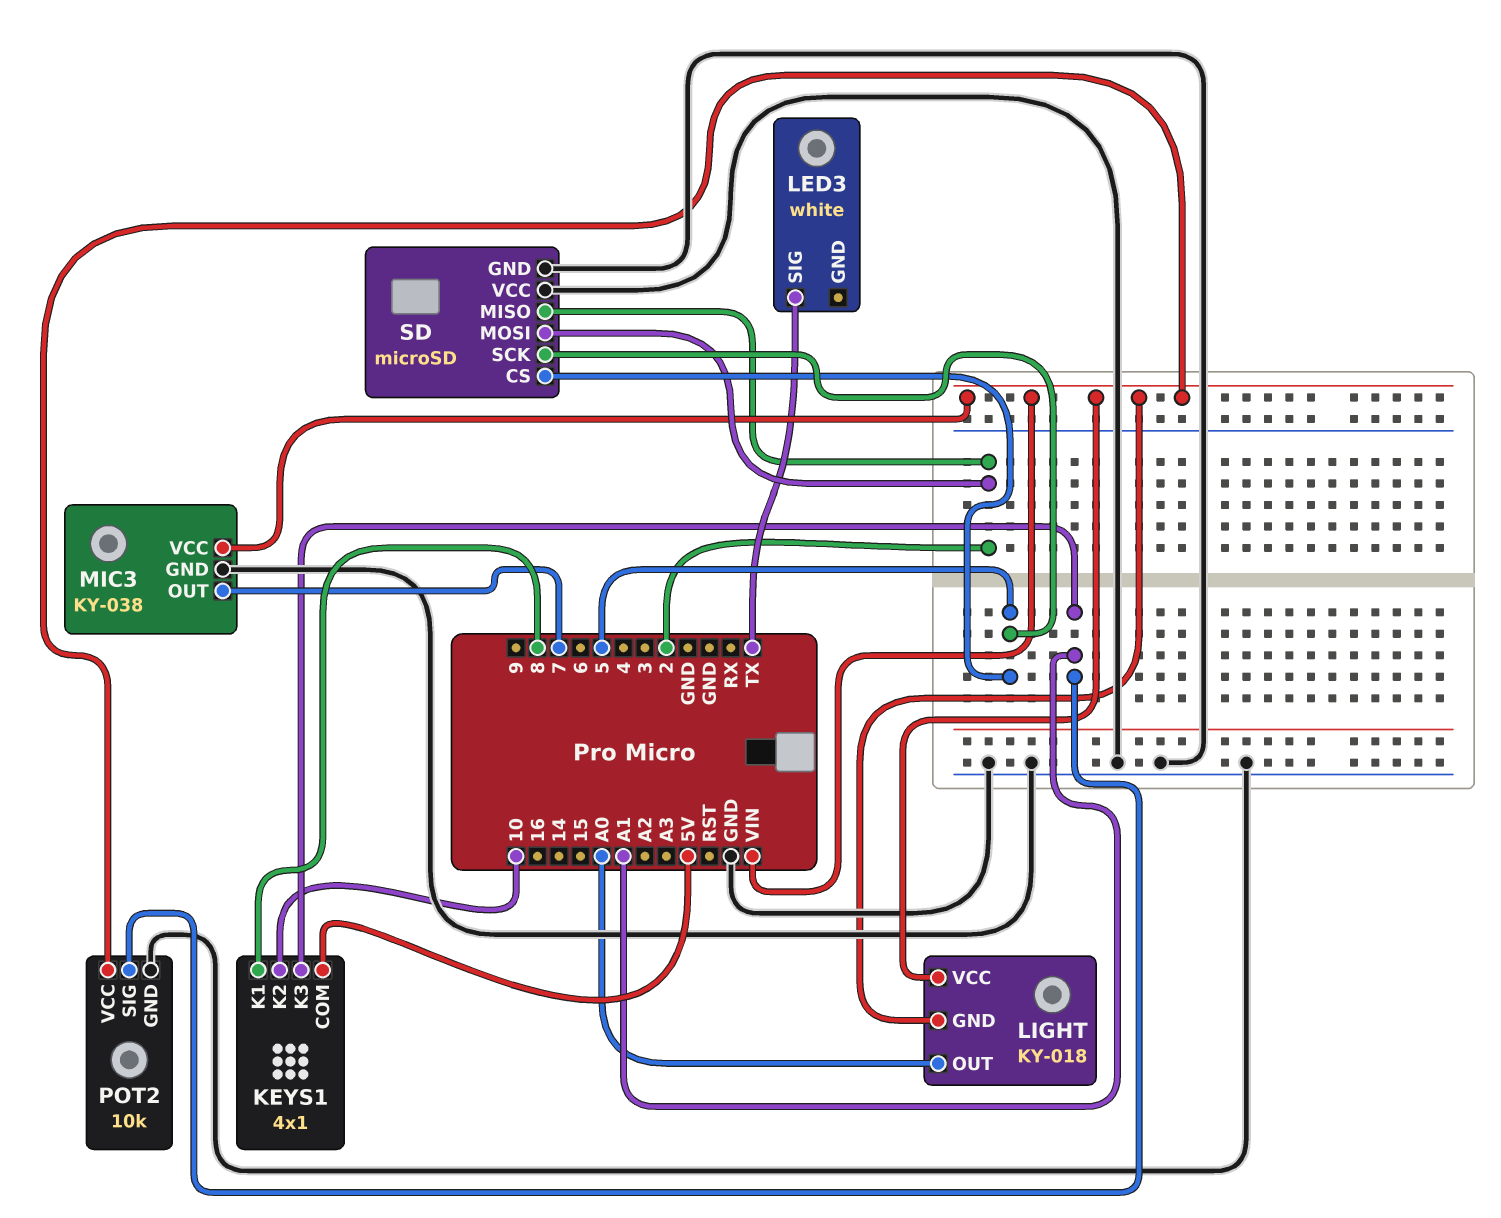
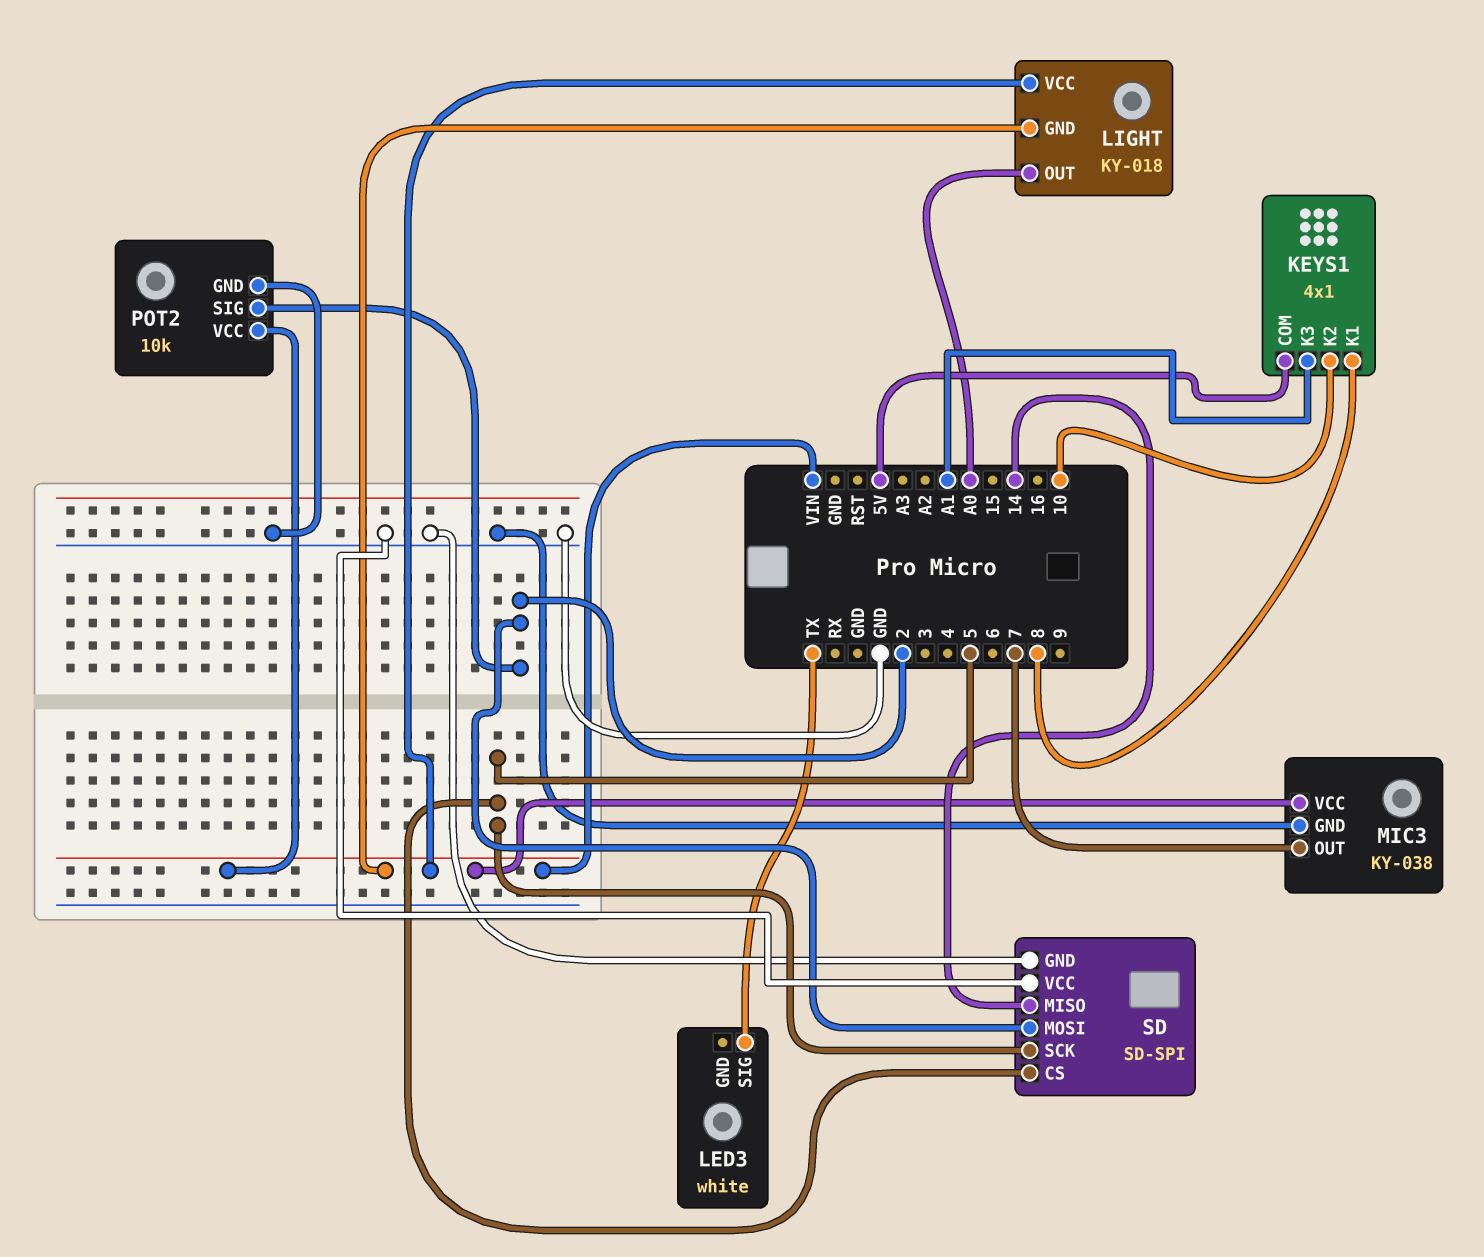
POT2 pin SIG: A1 -> 2
SD: microSD -> SD-SPI
SD pin MISO: 2 -> 14

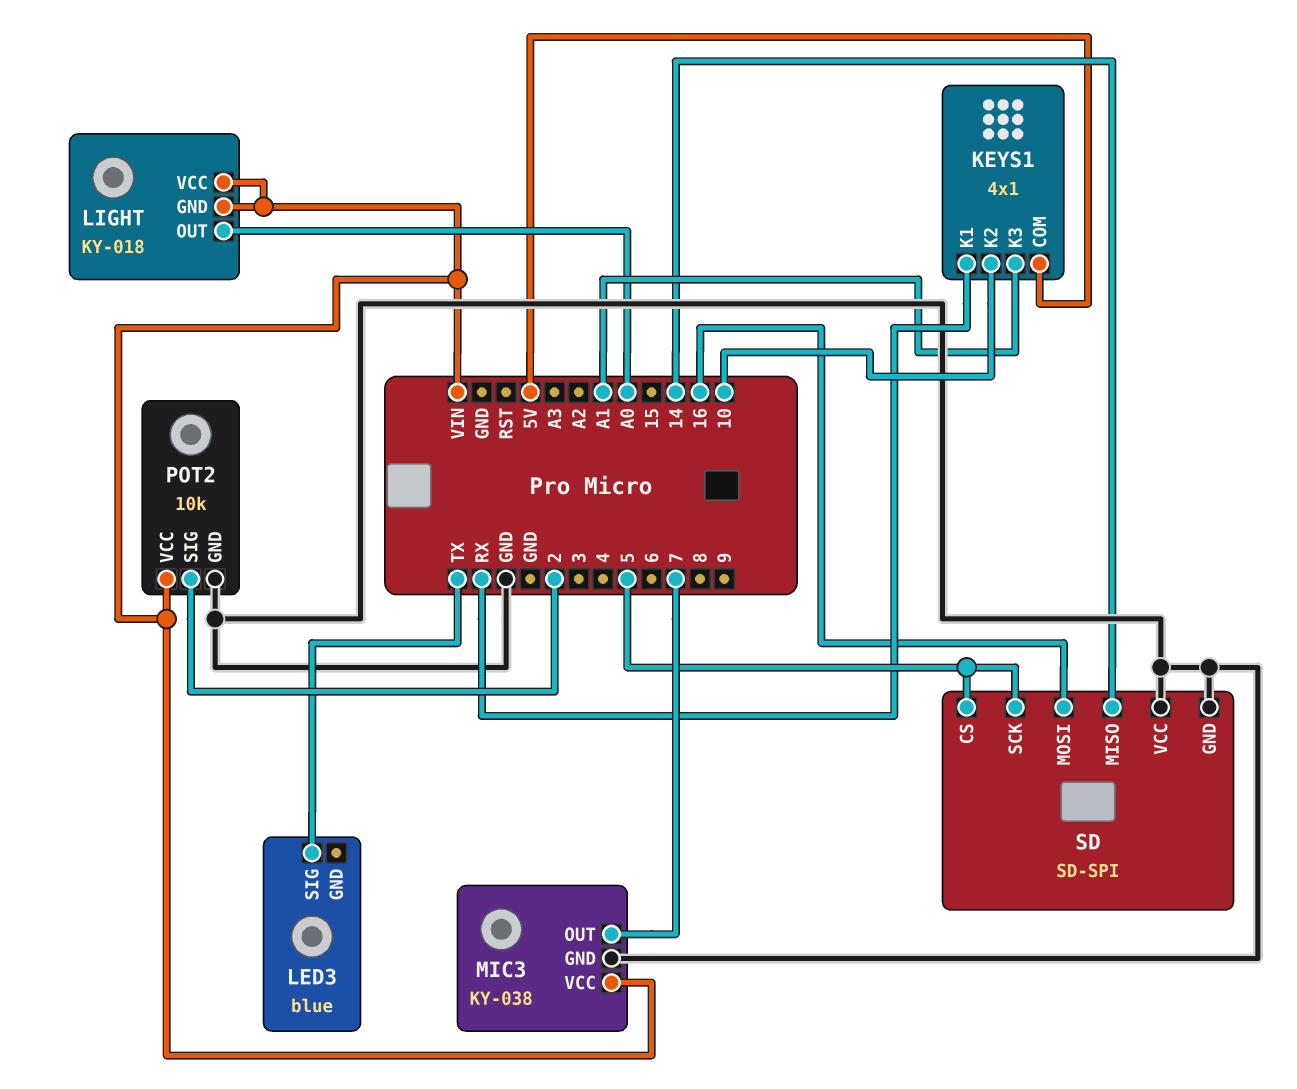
KEYS1 pin K1: 8 -> RX
LED3: white -> blue
SD pin MOSI: 2 -> 16

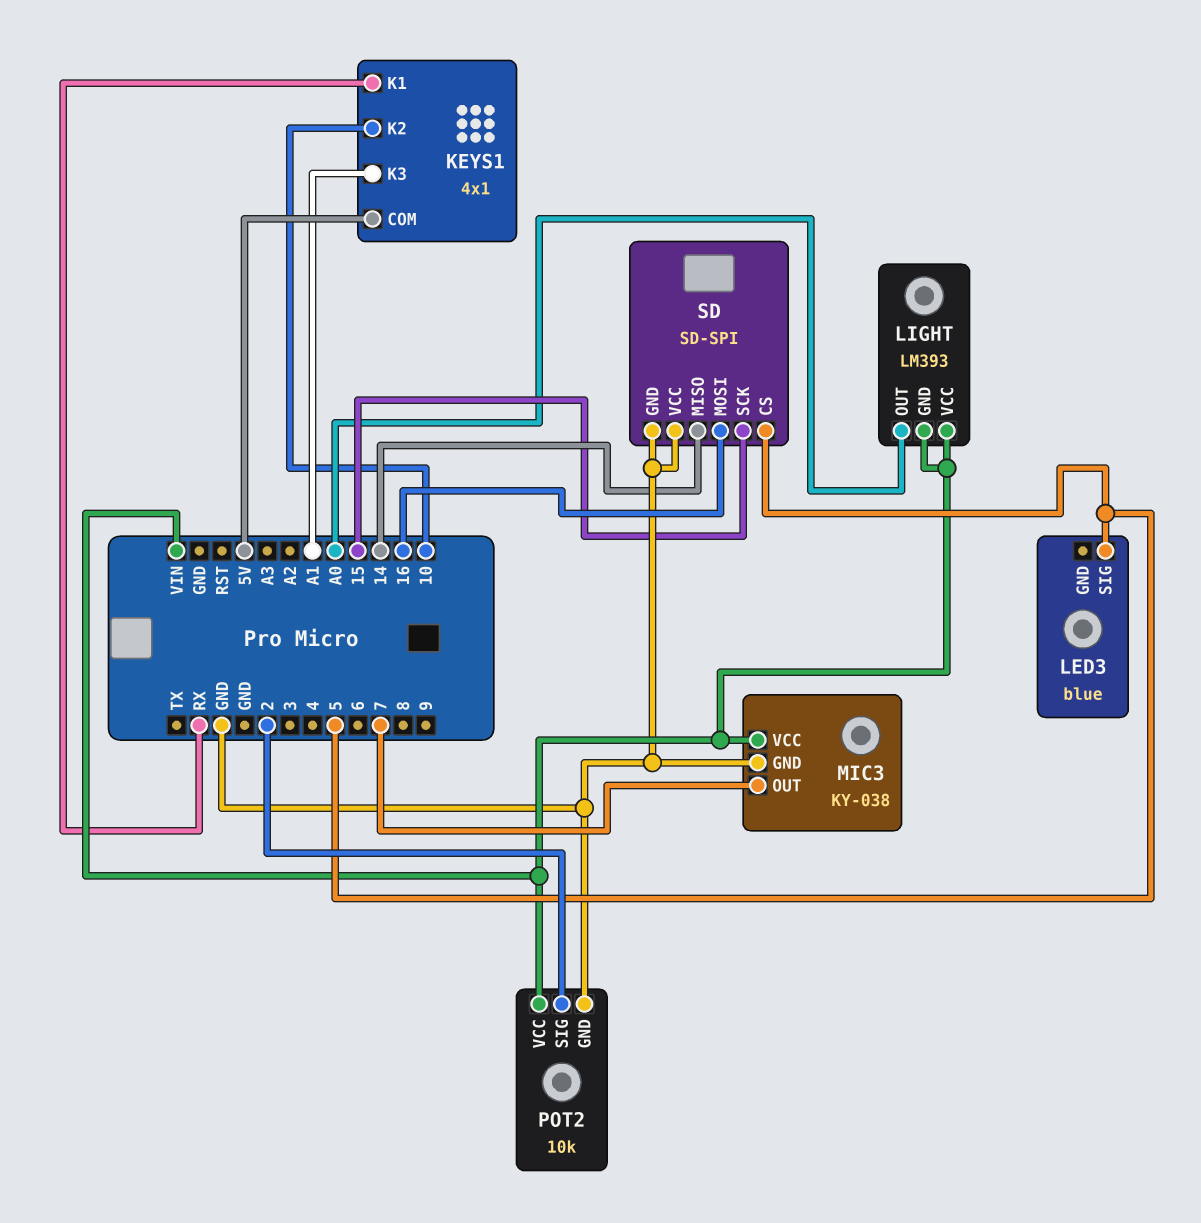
LED3 pin SIG: TX -> 5
LIGHT: KY-018 -> LM393
SD pin SCK: 5 -> 15

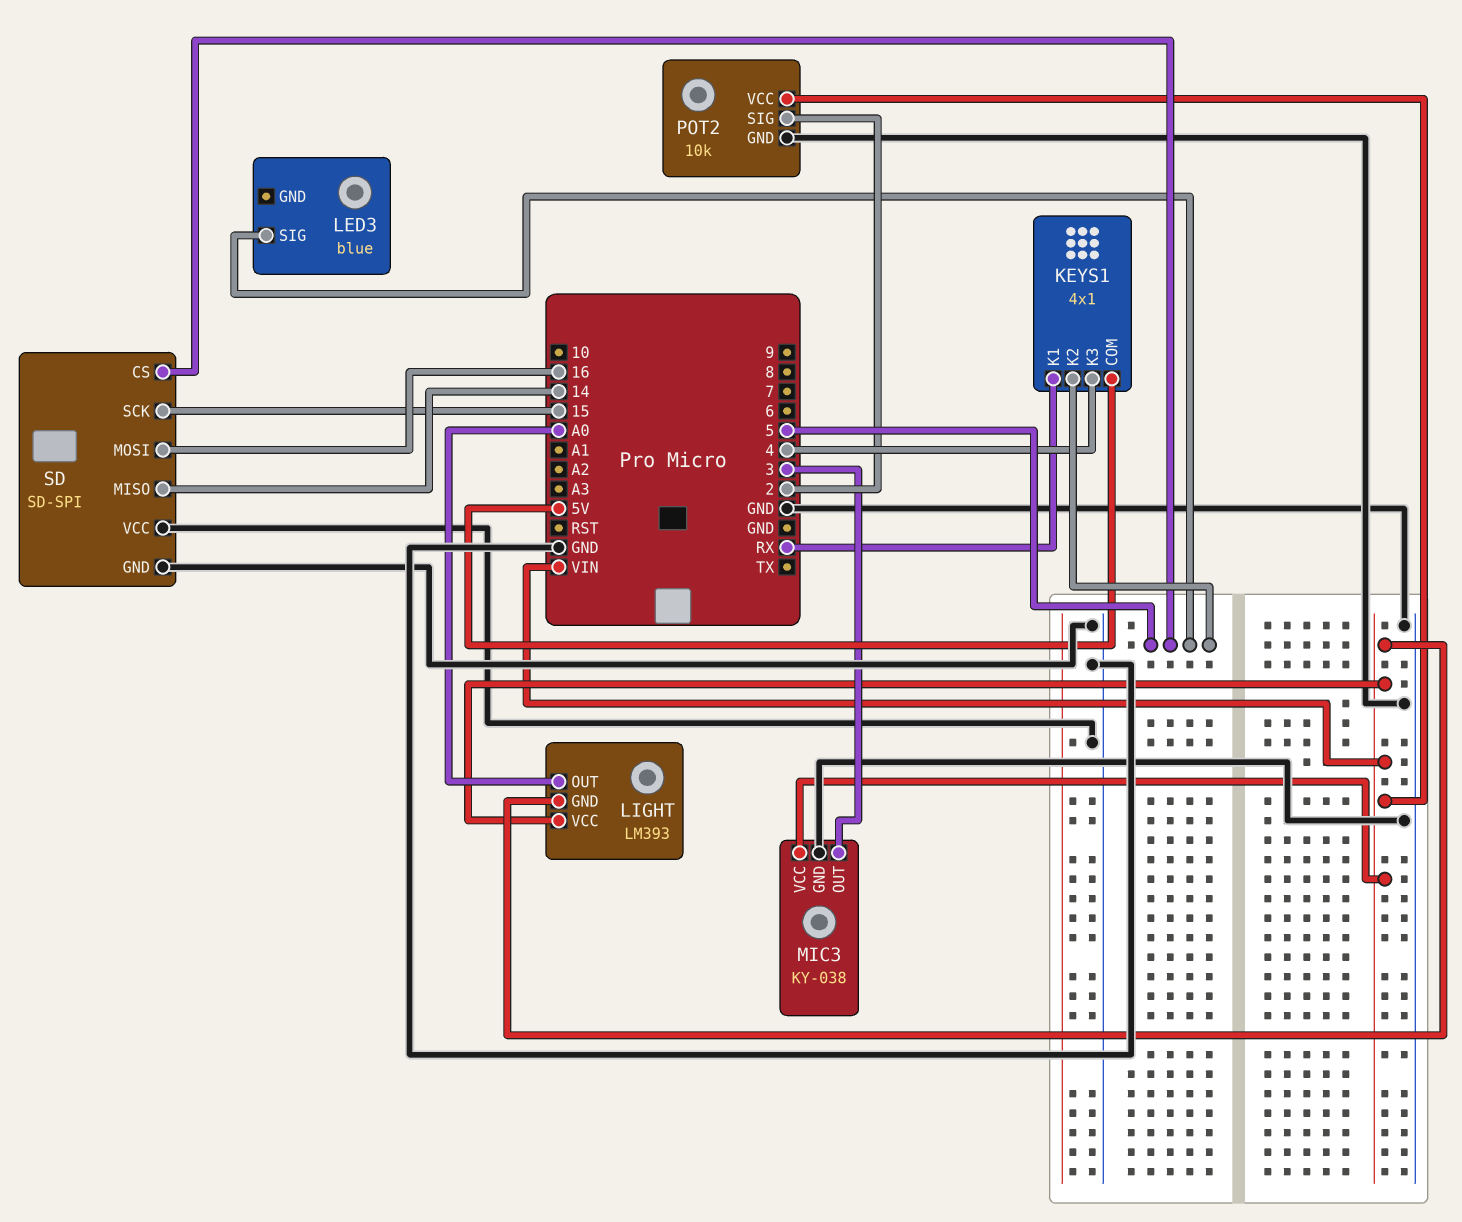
KEYS1 pin K2: 10 -> 5
KEYS1 pin K3: A1 -> 4
MIC3 pin OUT: 7 -> 3

